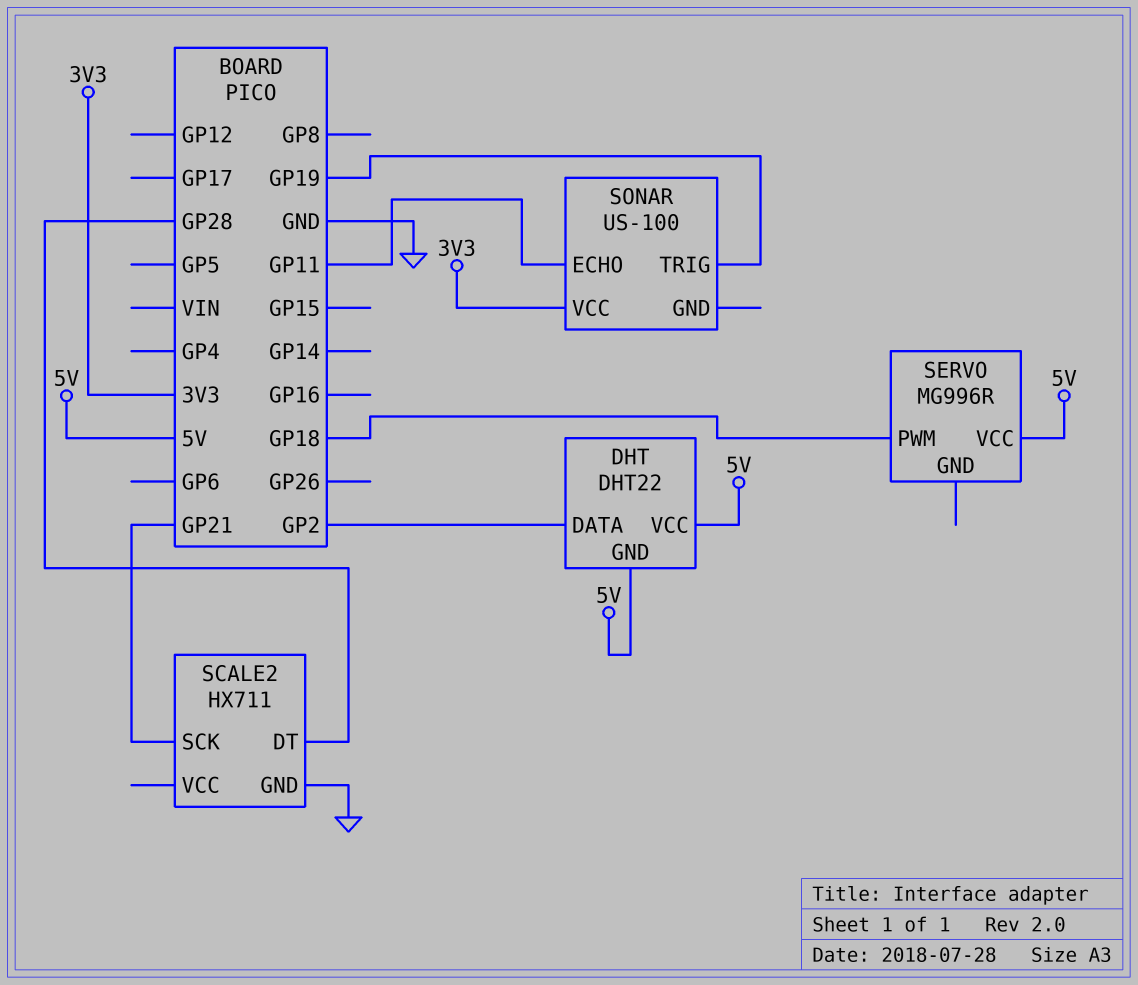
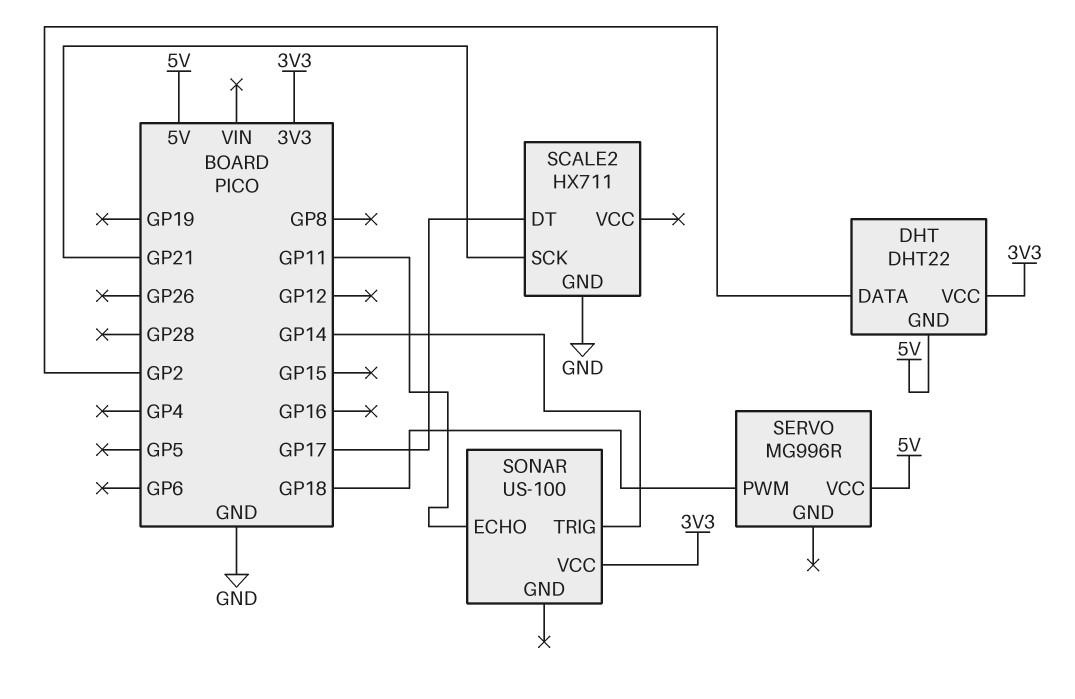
DHT pin VCC: 5V -> 3V3
SCALE2 pin DT: GP28 -> GP17
SONAR pin TRIG: GP19 -> GP14

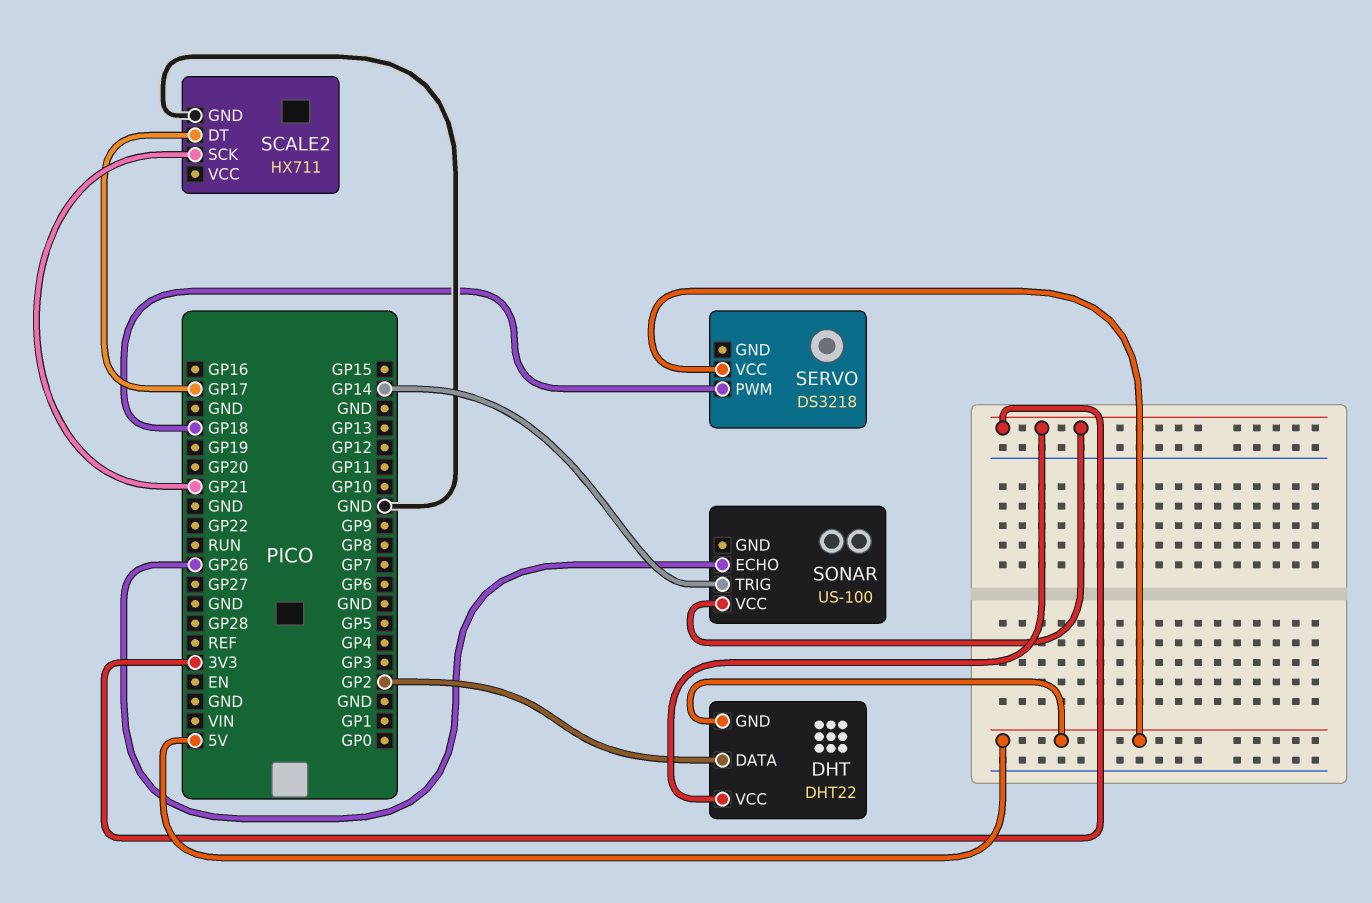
SERVO: MG996R -> DS3218
SONAR pin ECHO: GP11 -> GP26

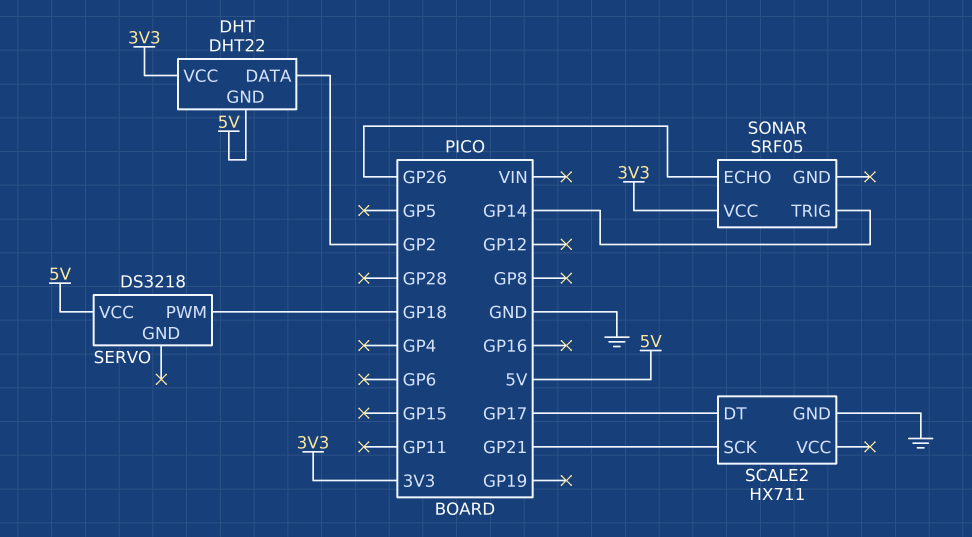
SONAR: US-100 -> SRF05

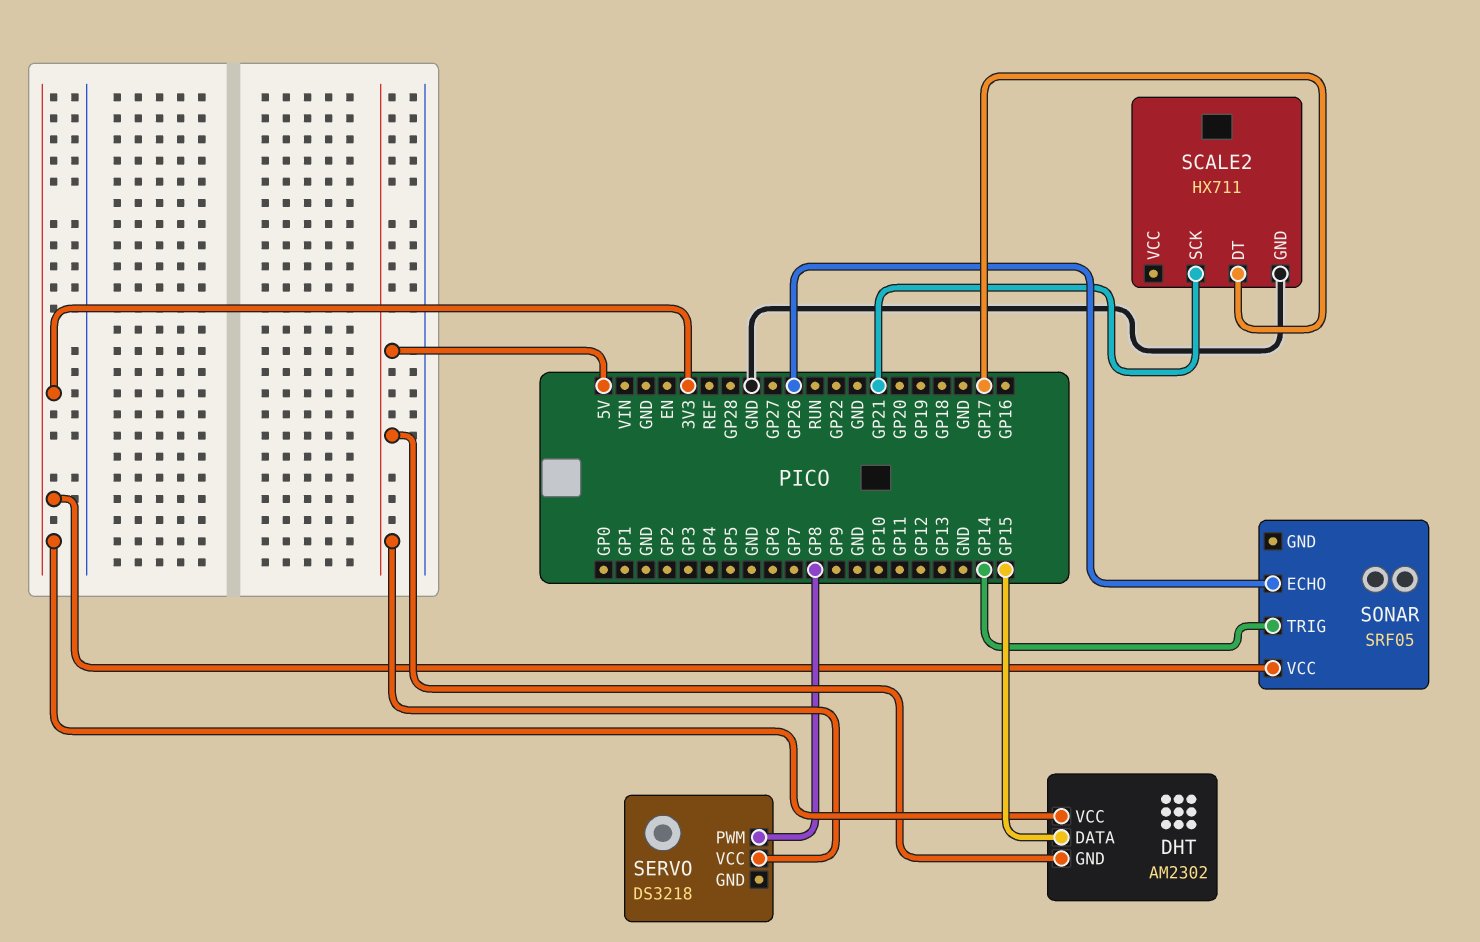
DHT: DHT22 -> AM2302
DHT pin DATA: GP2 -> GP15
SERVO pin PWM: GP18 -> GP8

